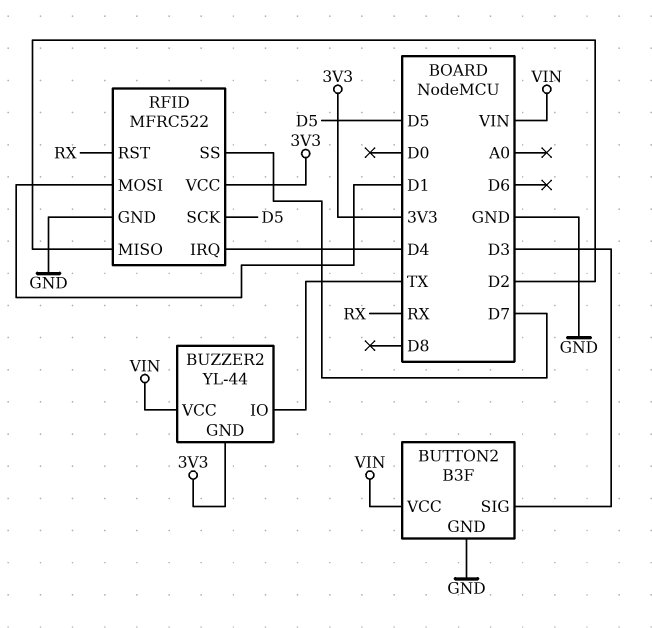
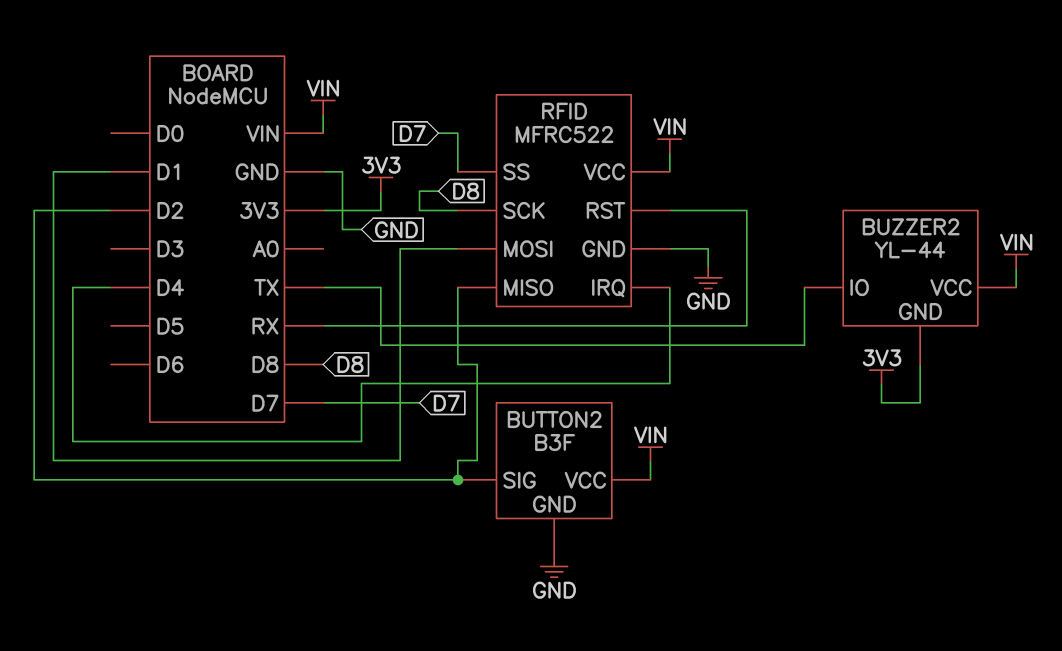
BUTTON2 pin SIG: D3 -> D2
RFID pin SCK: D5 -> D8
RFID pin VCC: 3V3 -> VIN

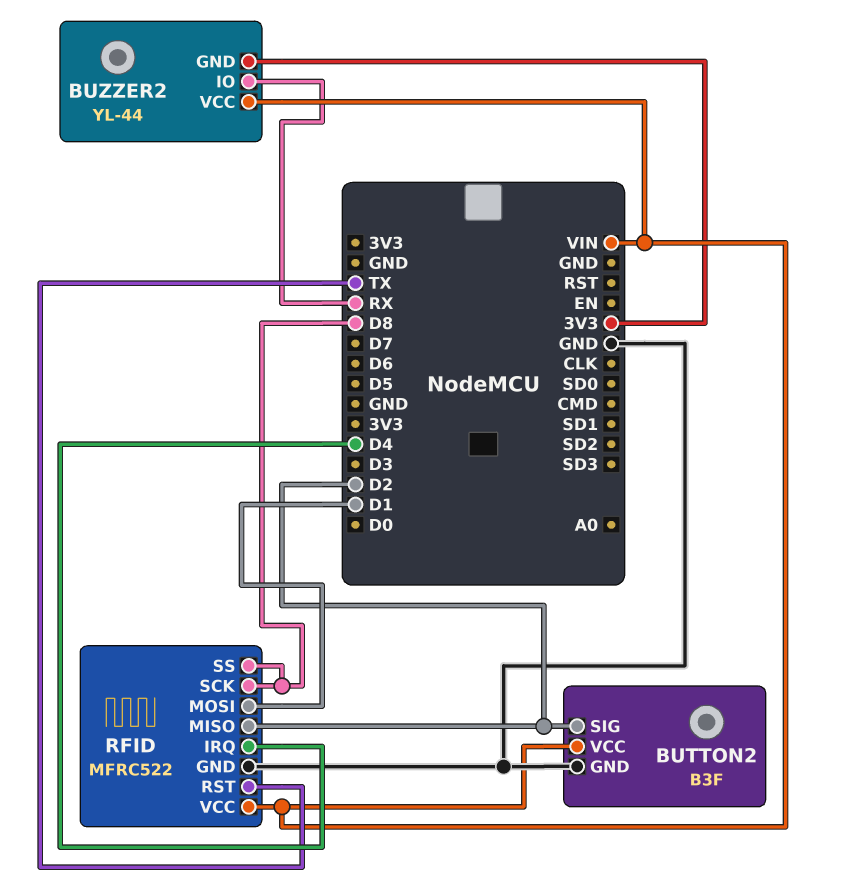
BUZZER2 pin IO: TX -> RX
RFID pin RST: RX -> TX
RFID pin SS: D7 -> D8

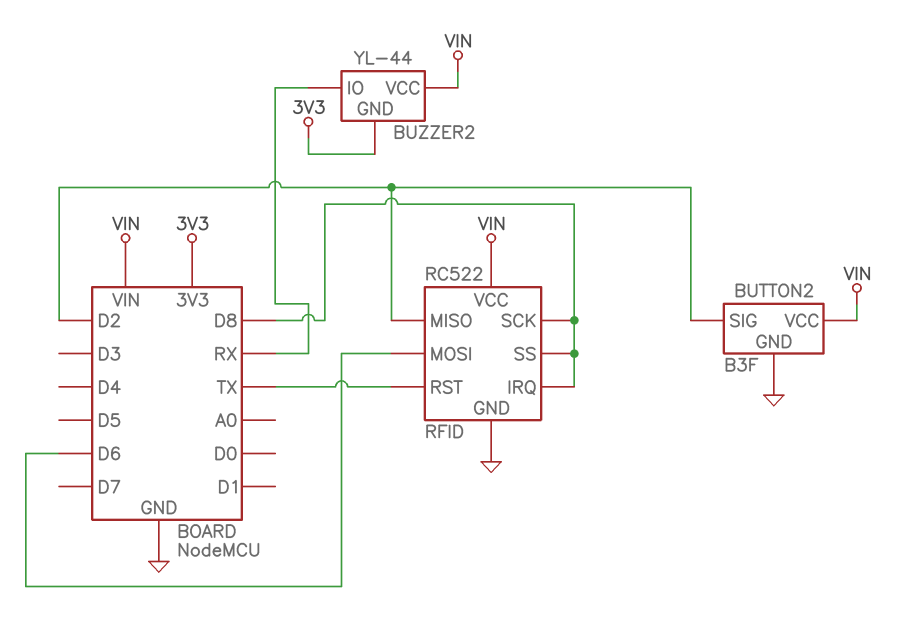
RFID: MFRC522 -> RC522
RFID pin IRQ: D4 -> D8
RFID pin MOSI: D1 -> D6

